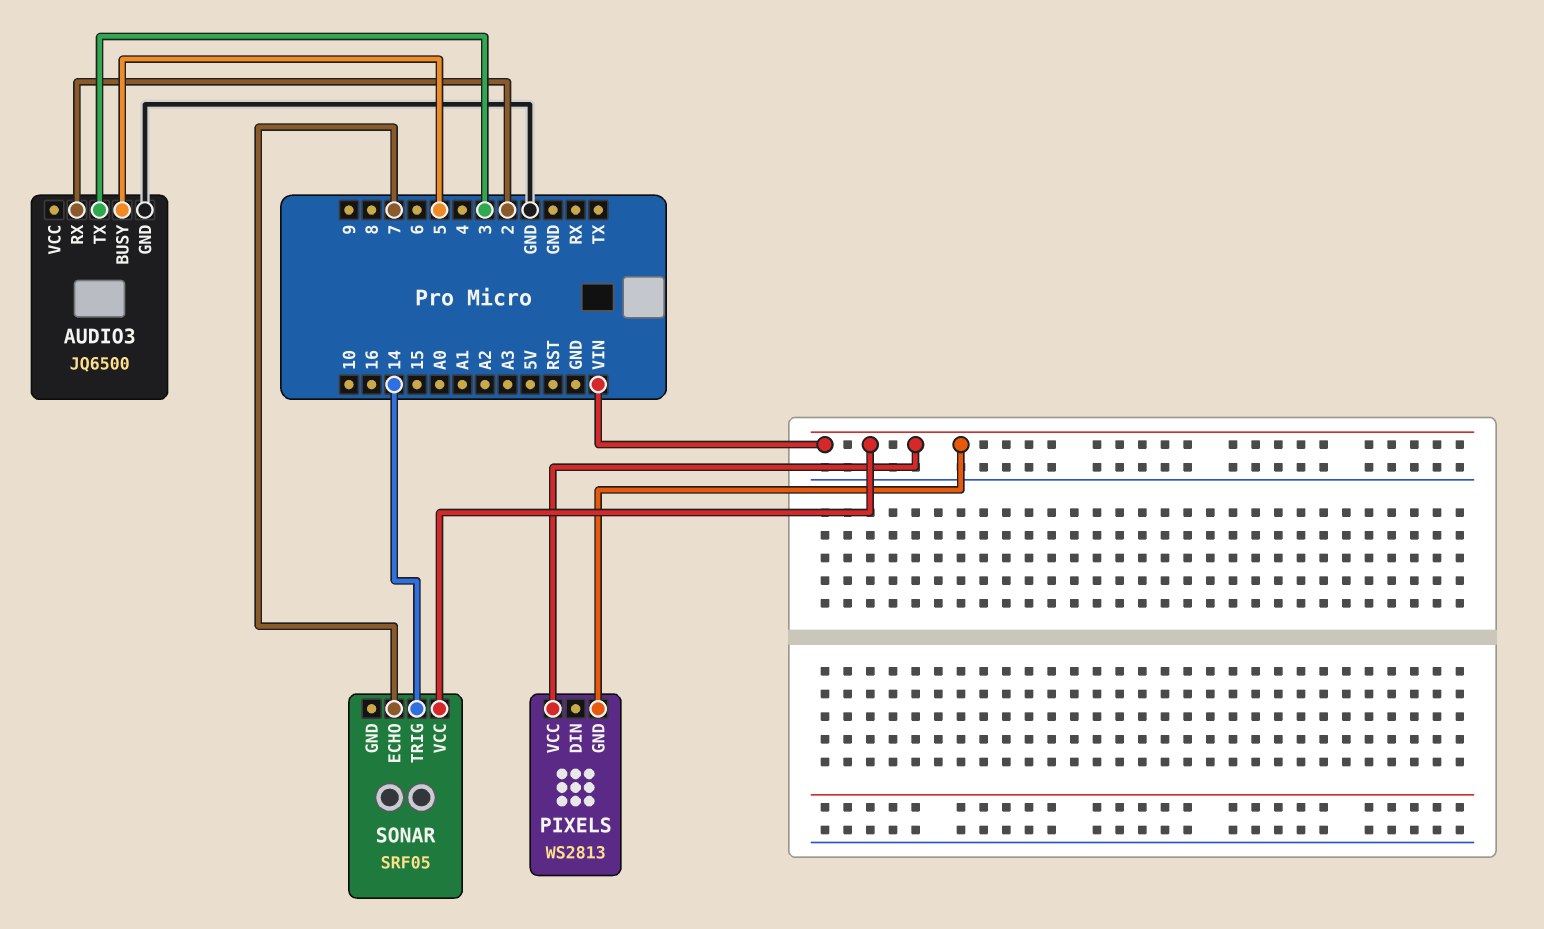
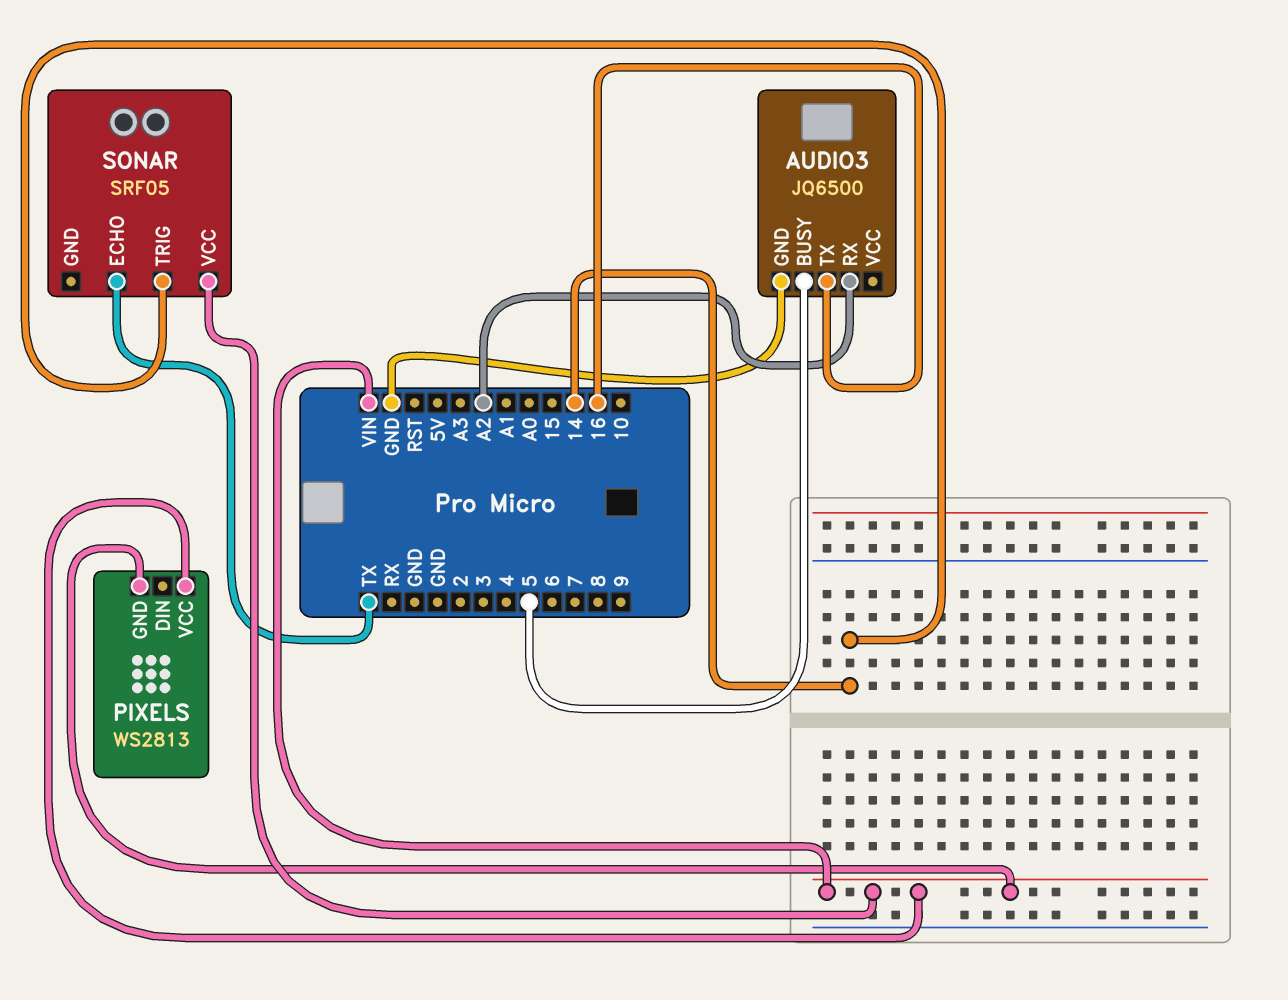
AUDIO3 pin RX: 2 -> A2
AUDIO3 pin TX: 3 -> 16
SONAR pin ECHO: 7 -> TX

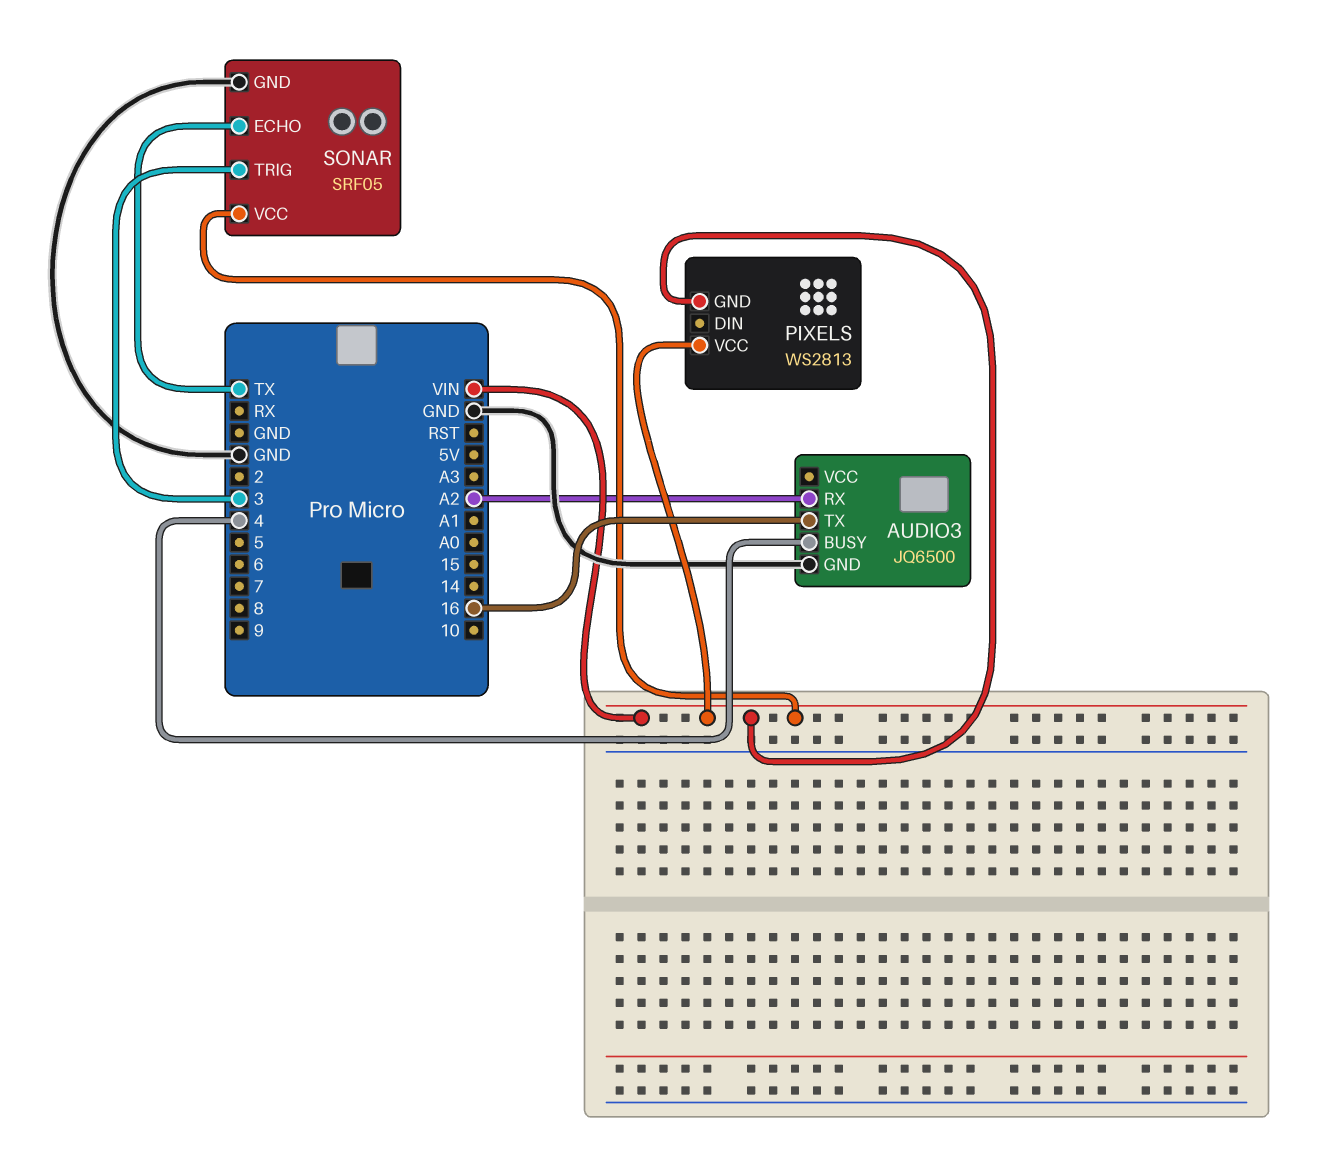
AUDIO3 pin BUSY: 5 -> 4
SONAR pin GND: none -> GND
SONAR pin TRIG: 14 -> 3

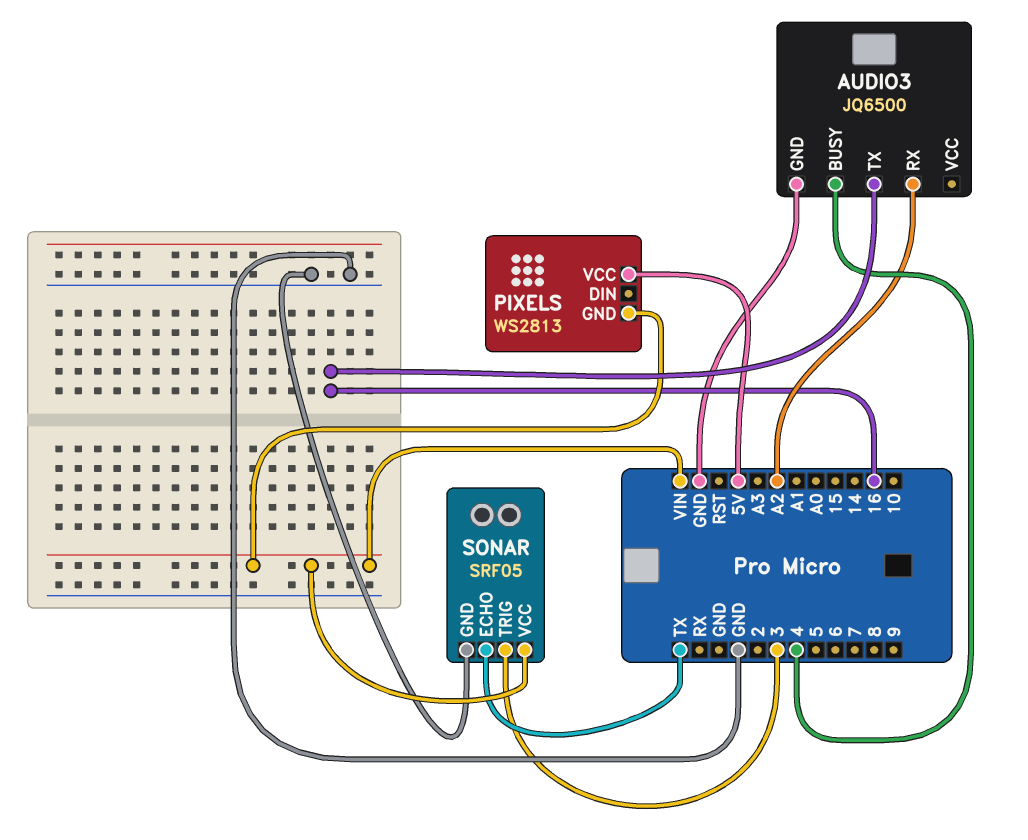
PIXELS pin VCC: VIN -> 5V

